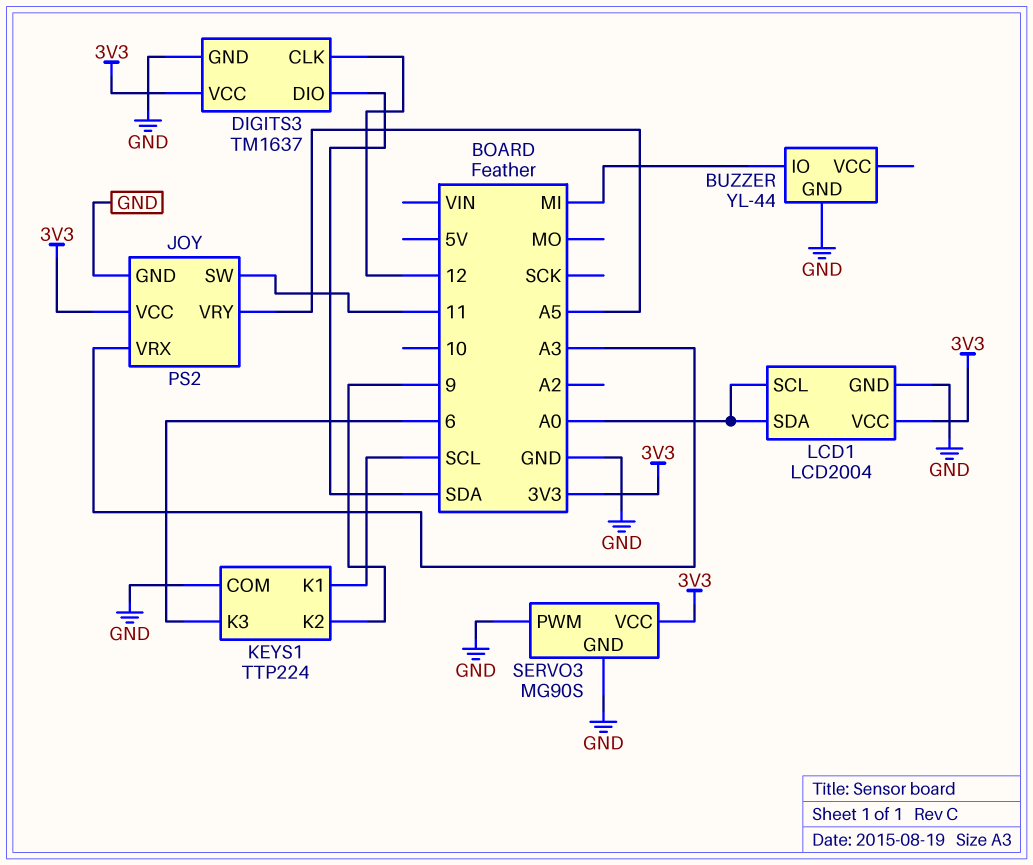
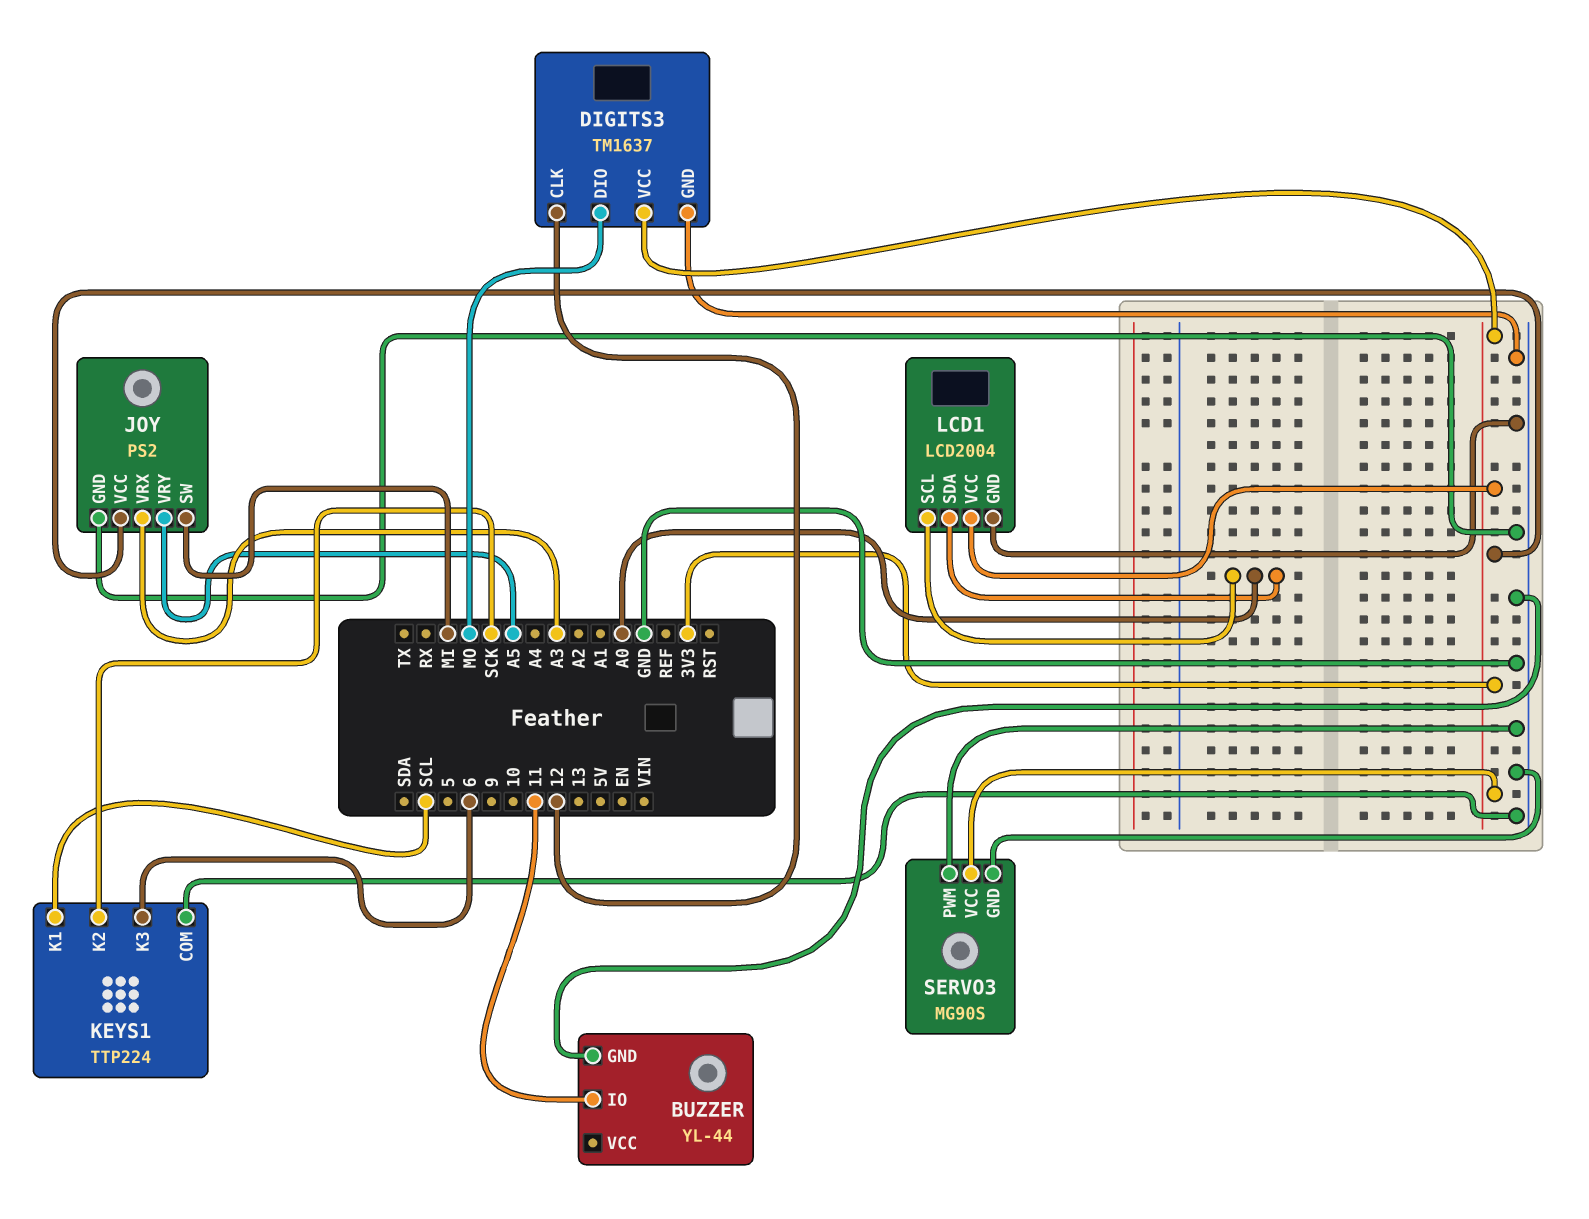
BUZZER pin IO: MI -> 11
DIGITS3 pin DIO: SDA -> MO
JOY pin SW: 11 -> MI
KEYS1 pin K2: 9 -> SCK

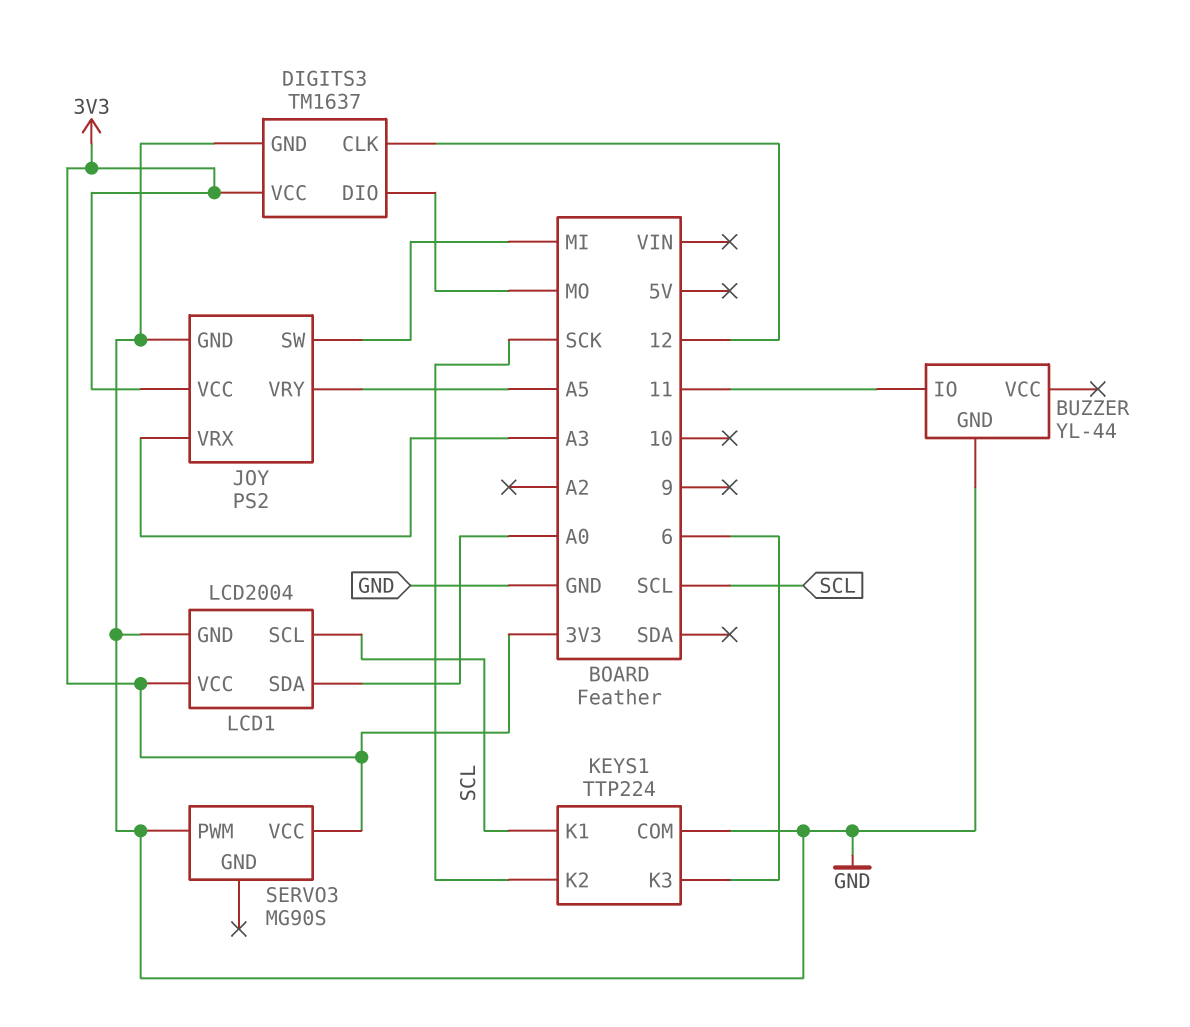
LCD1 pin SCL: A0 -> SCL
SERVO3 pin GND: GND -> none

